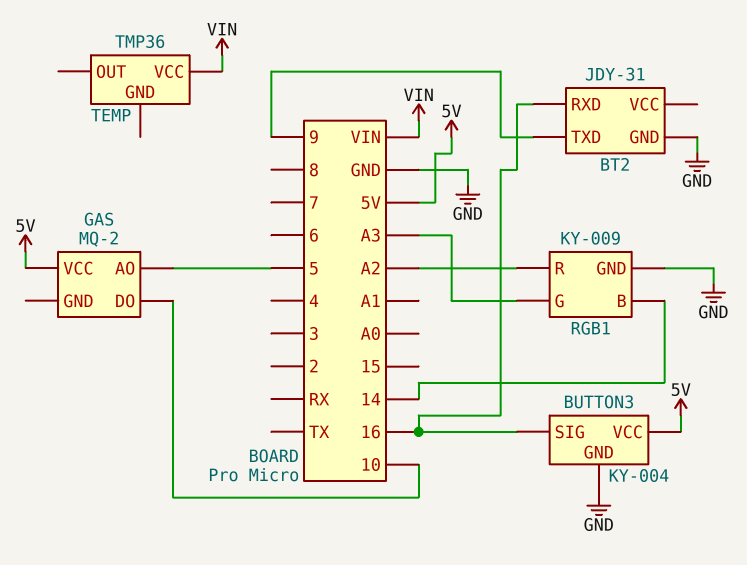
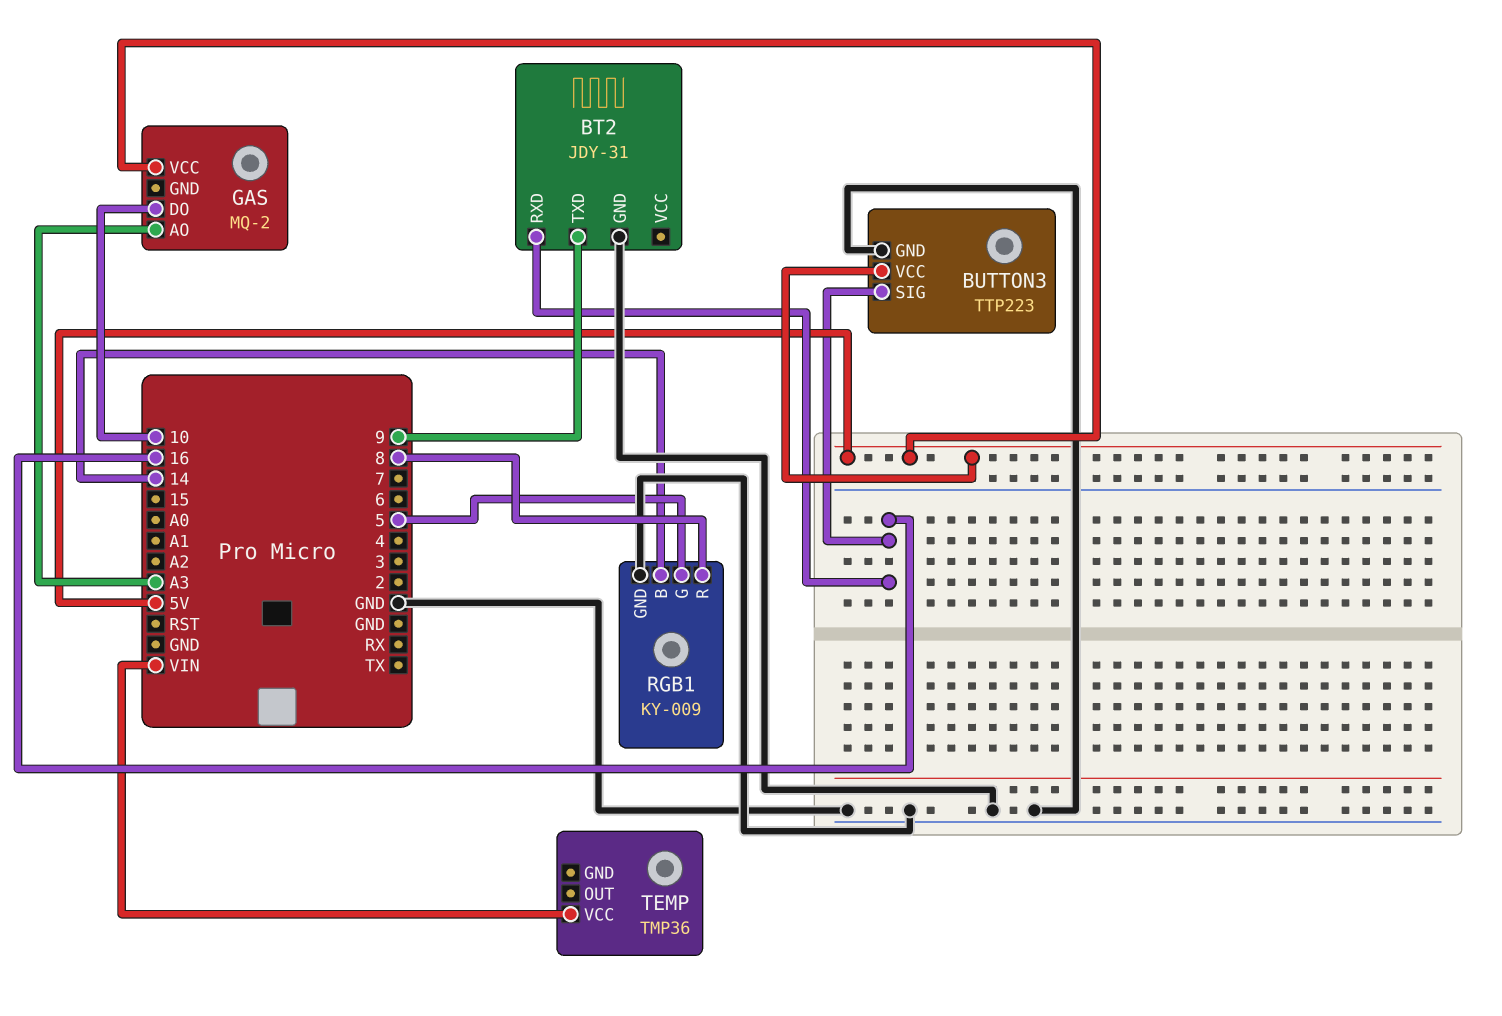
BUTTON3: KY-004 -> TTP223
GAS pin AO: 5 -> A3
RGB1 pin G: A3 -> 5
RGB1 pin R: A2 -> 8

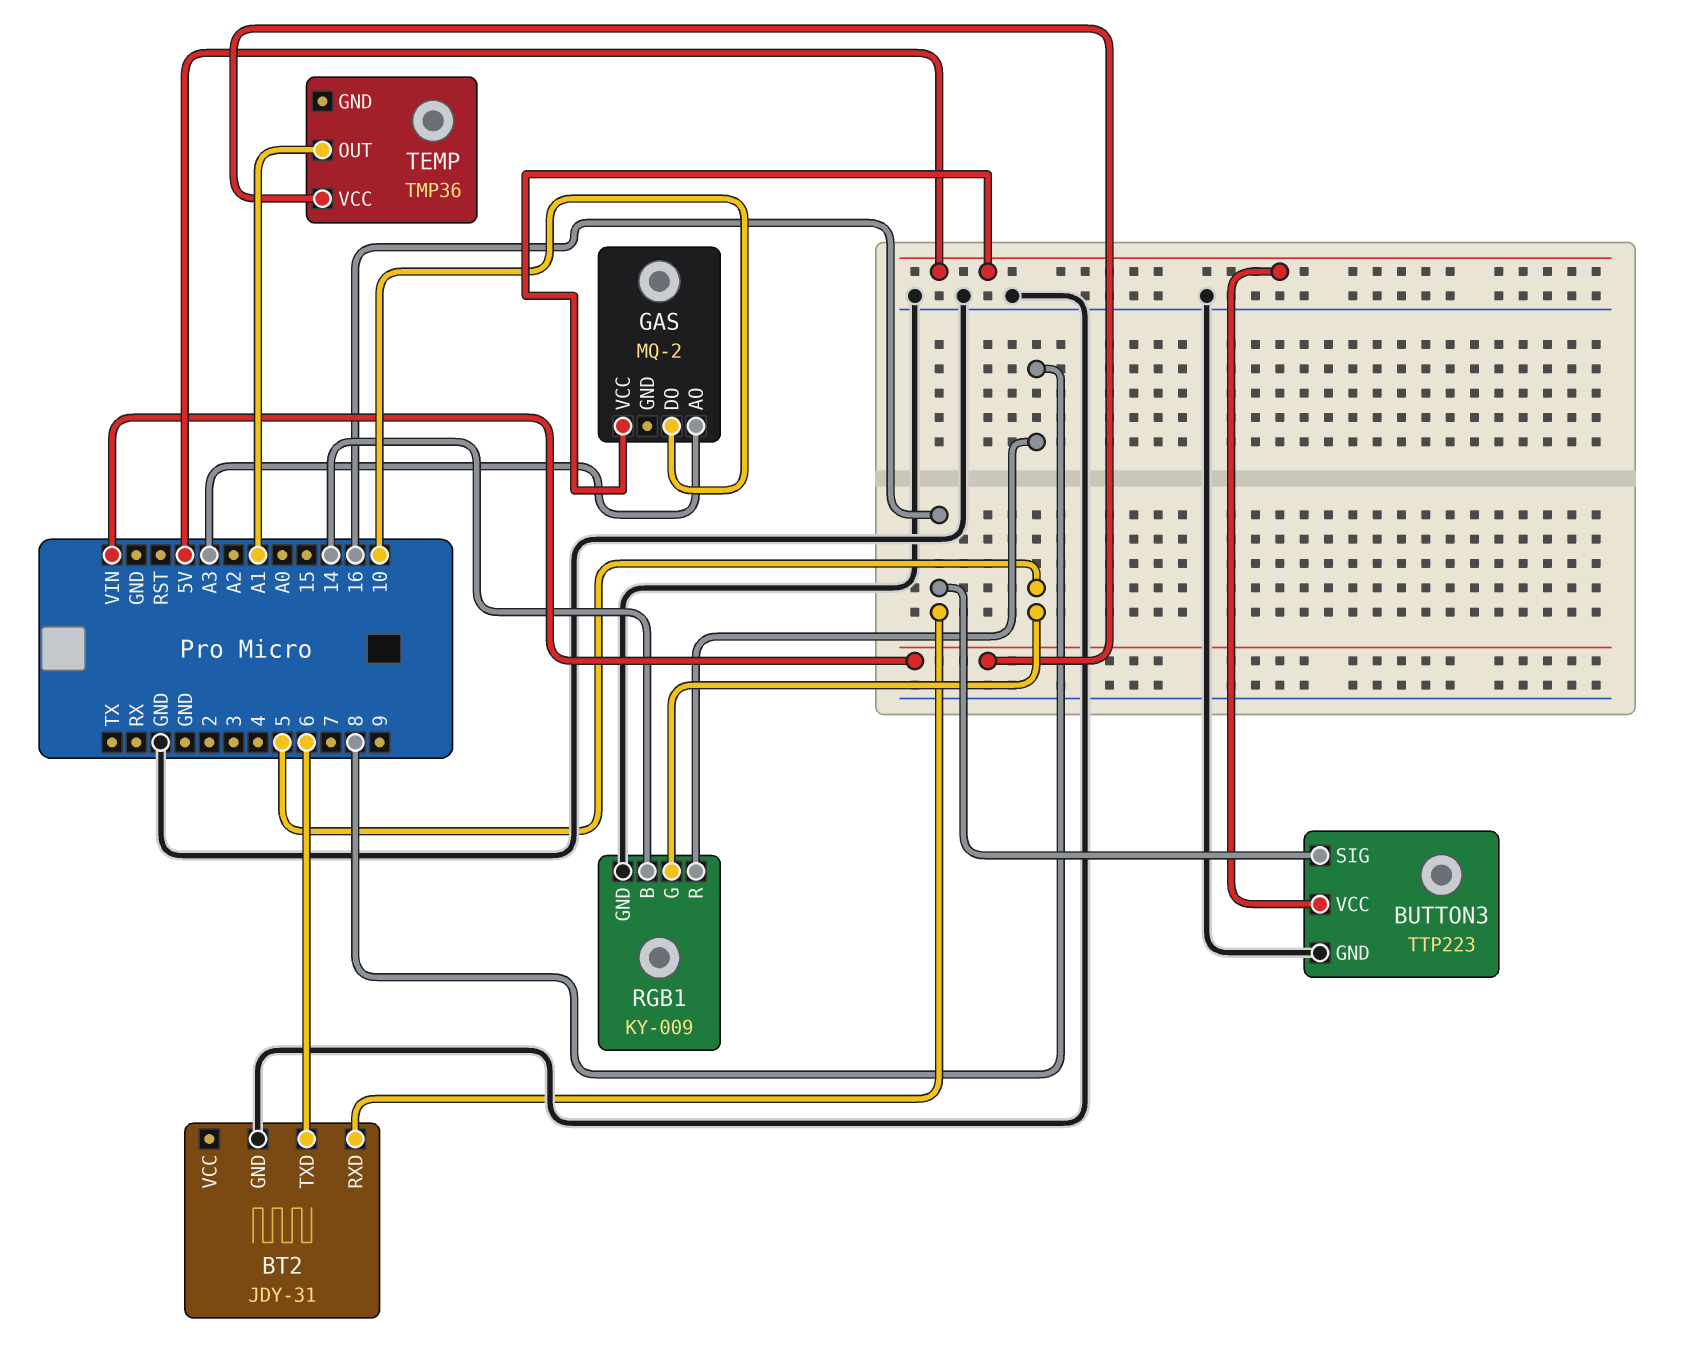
BT2 pin TXD: 9 -> 6
TEMP pin OUT: none -> A1

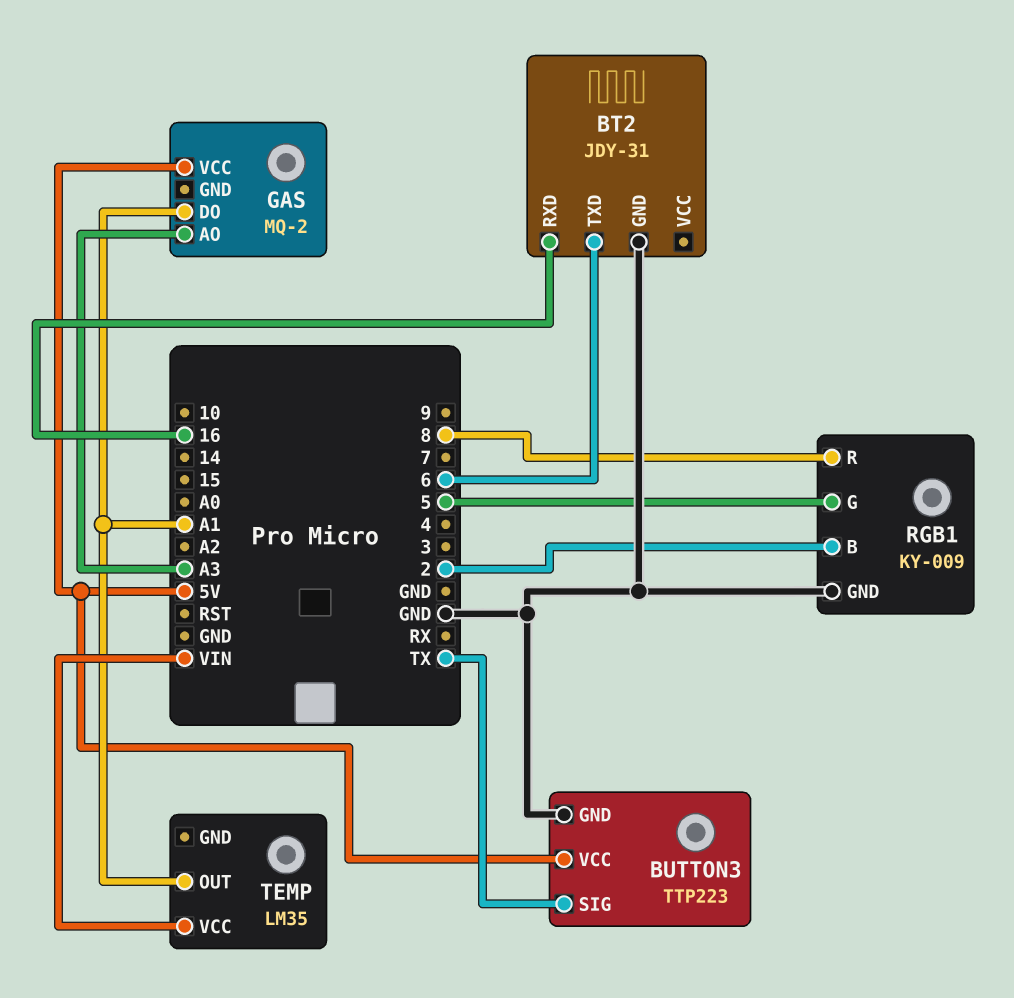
BUTTON3 pin SIG: 16 -> TX
GAS pin DO: 10 -> A1
RGB1 pin B: 14 -> 2
TEMP: TMP36 -> LM35

